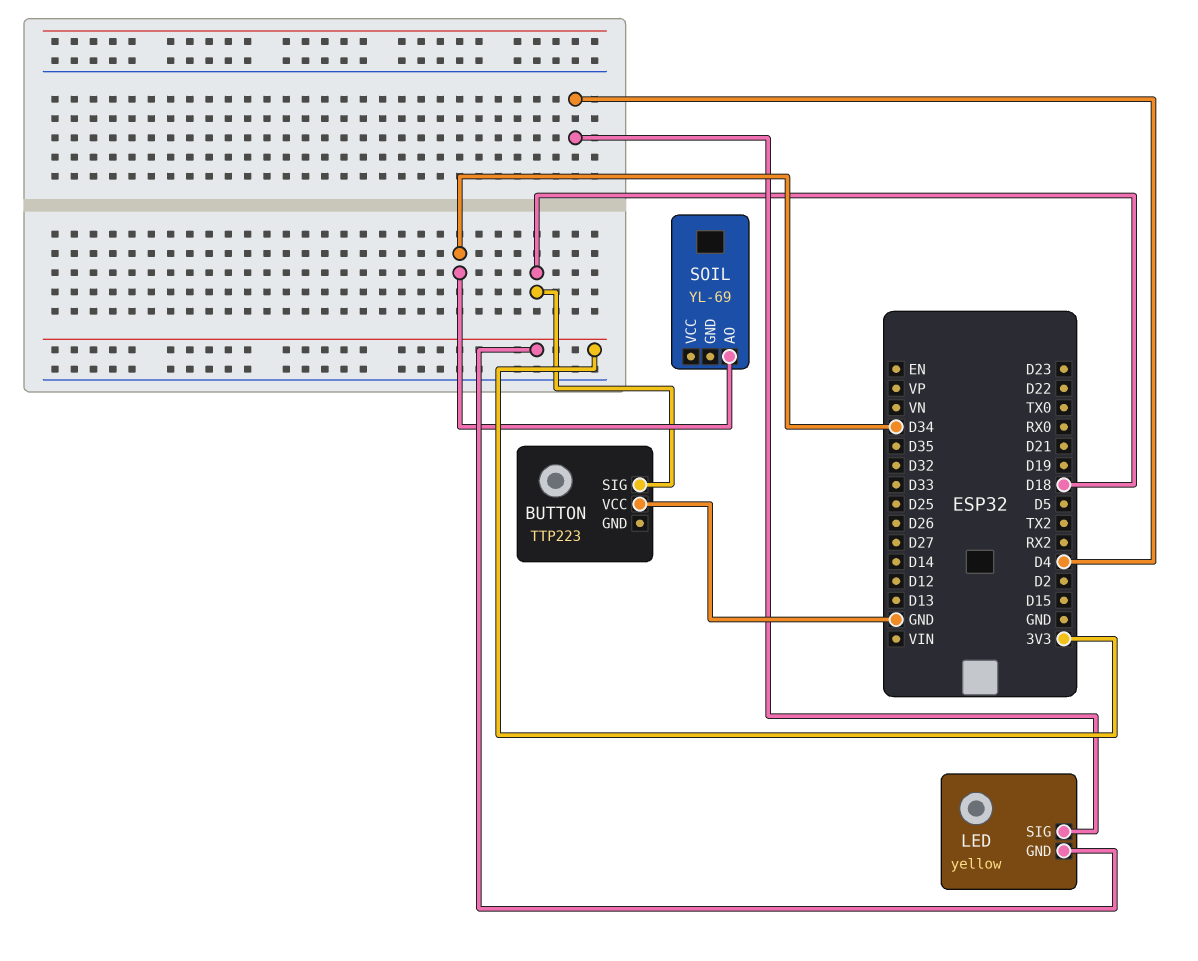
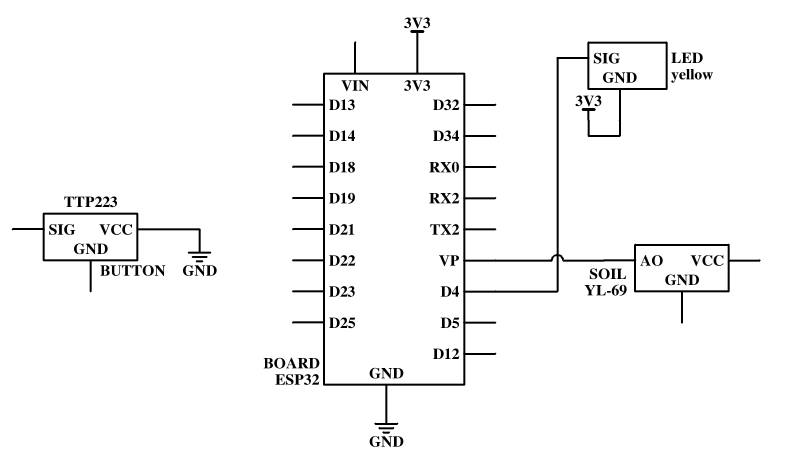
BUTTON pin SIG: D18 -> none
SOIL pin AO: D34 -> VP

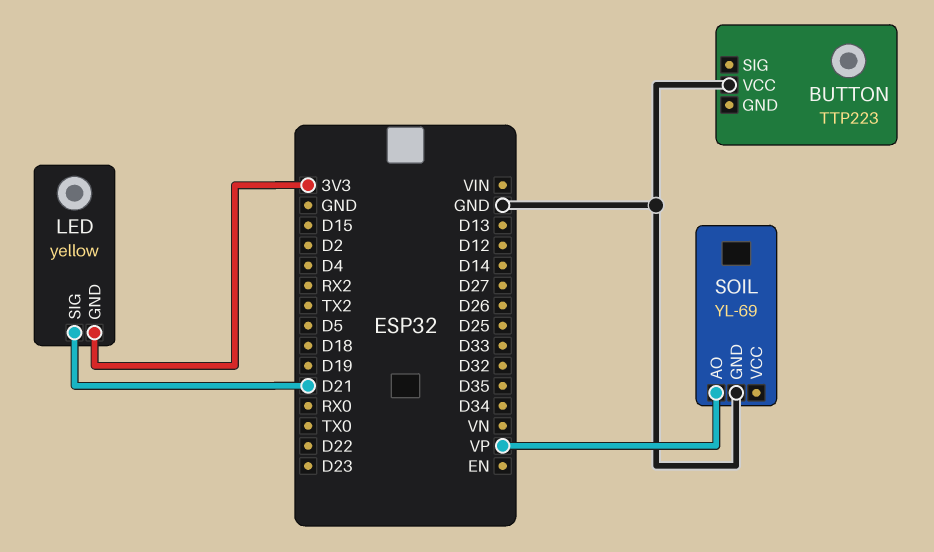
LED pin SIG: D4 -> D21
SOIL pin GND: none -> GND

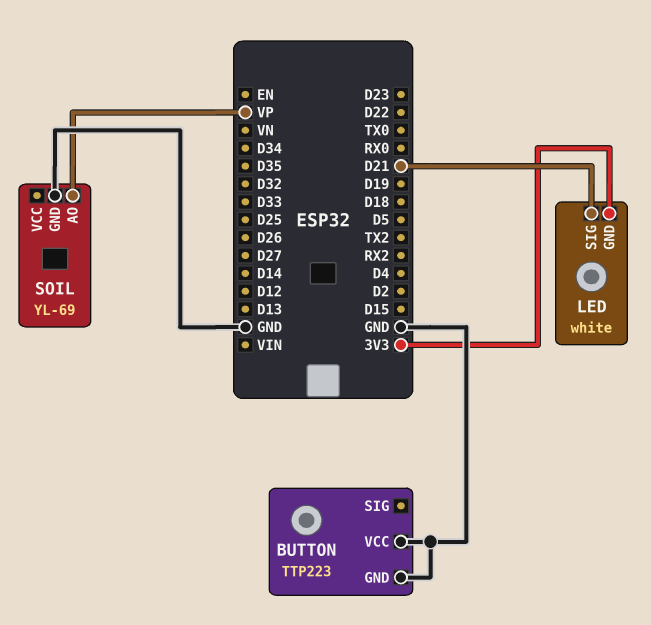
BUTTON pin GND: none -> GND
LED: yellow -> white

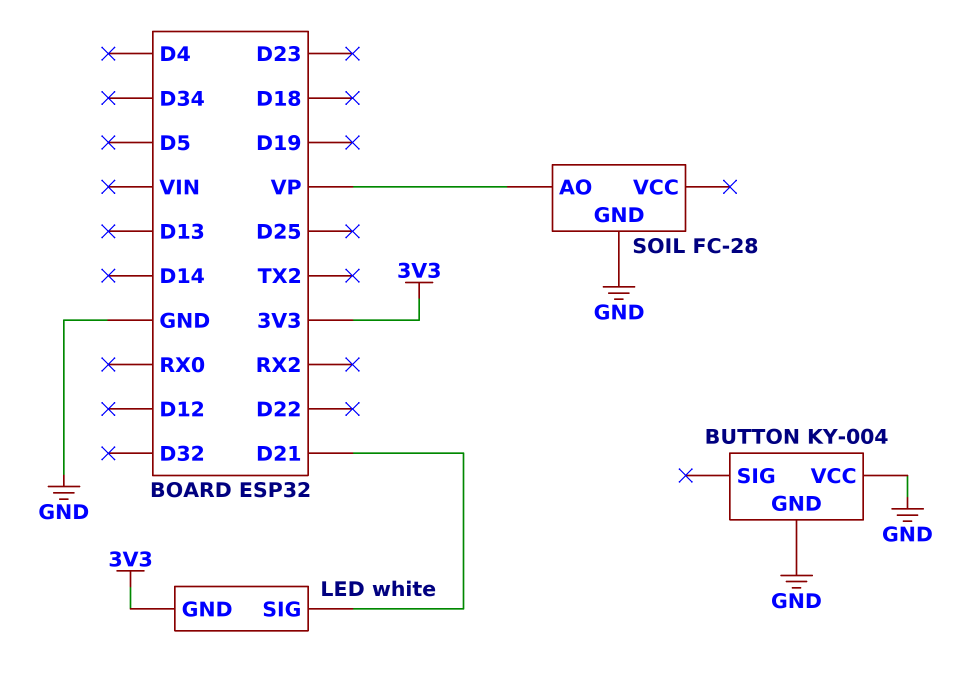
BUTTON: TTP223 -> KY-004
SOIL: YL-69 -> FC-28

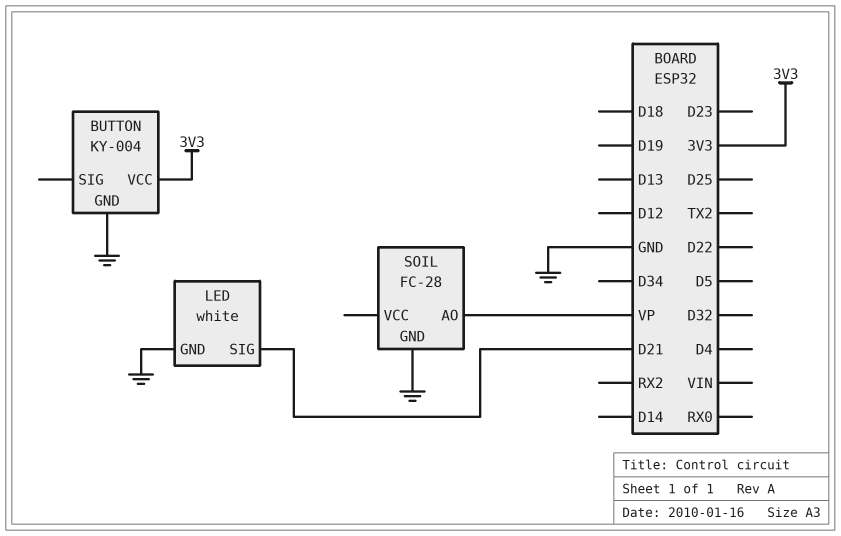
BUTTON pin VCC: GND -> 3V3
LED pin GND: 3V3 -> GND

